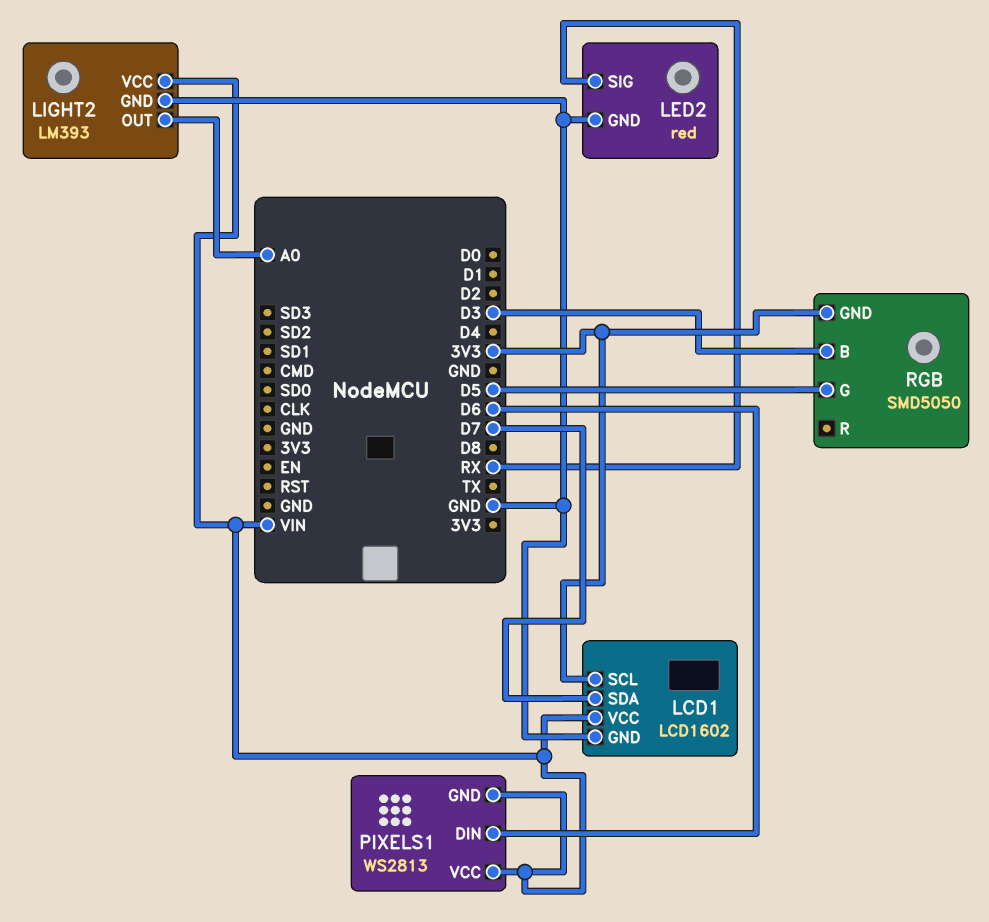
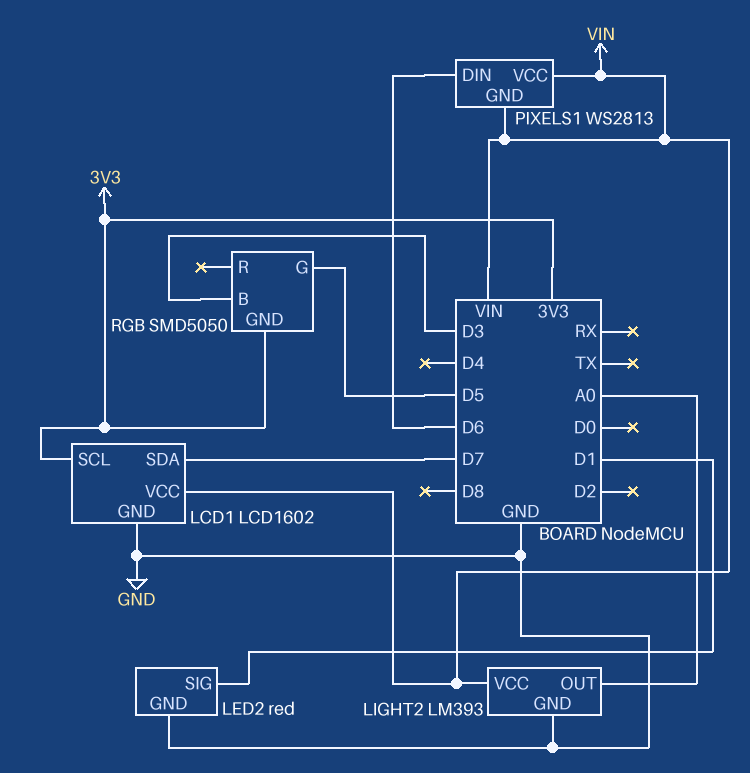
LED2 pin SIG: RX -> D1

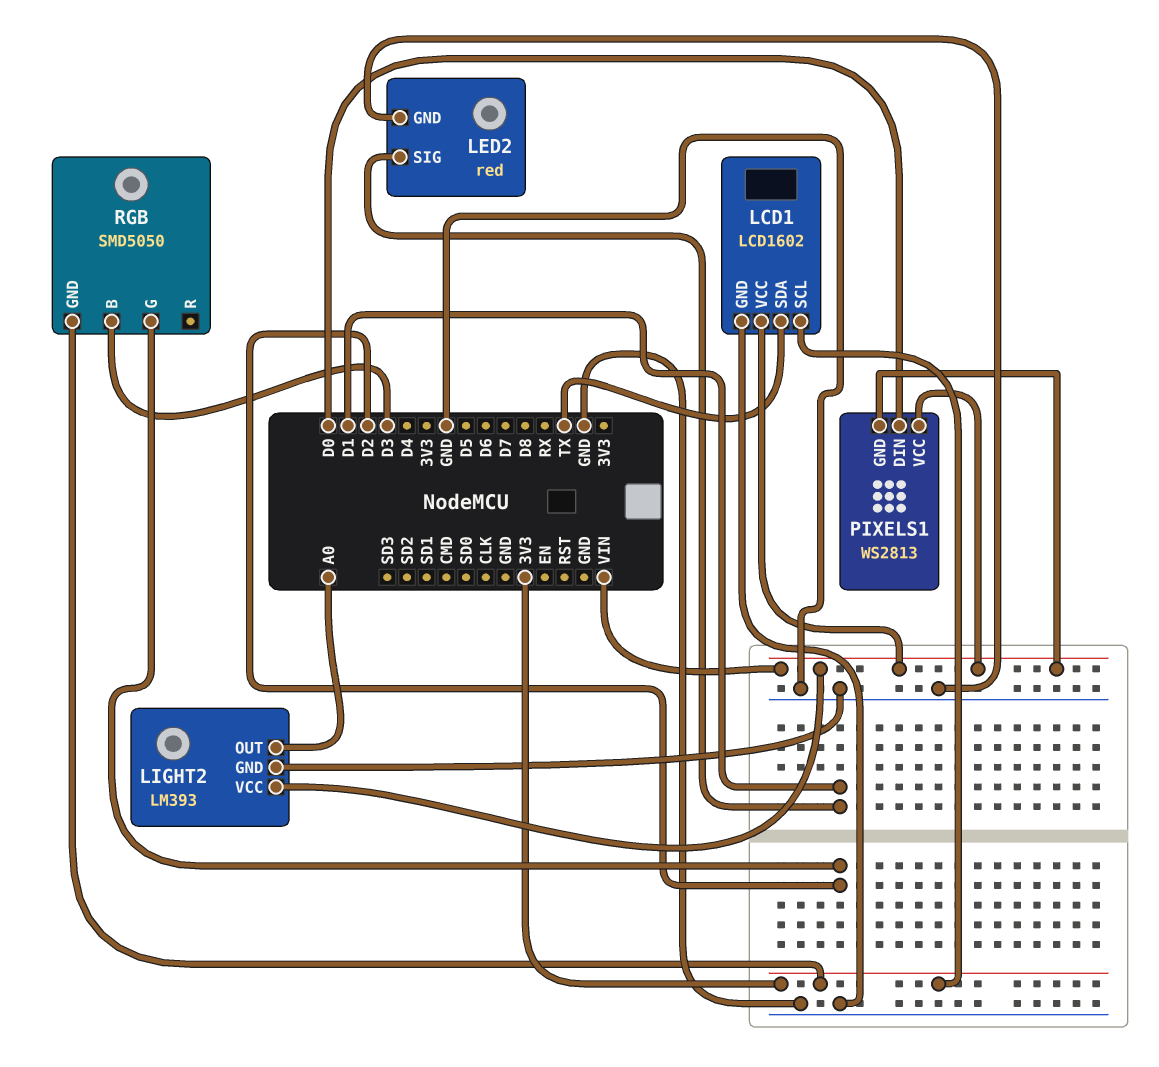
LCD1 pin SDA: D7 -> TX
PIXELS1 pin DIN: D6 -> D0
RGB pin G: D5 -> D2

